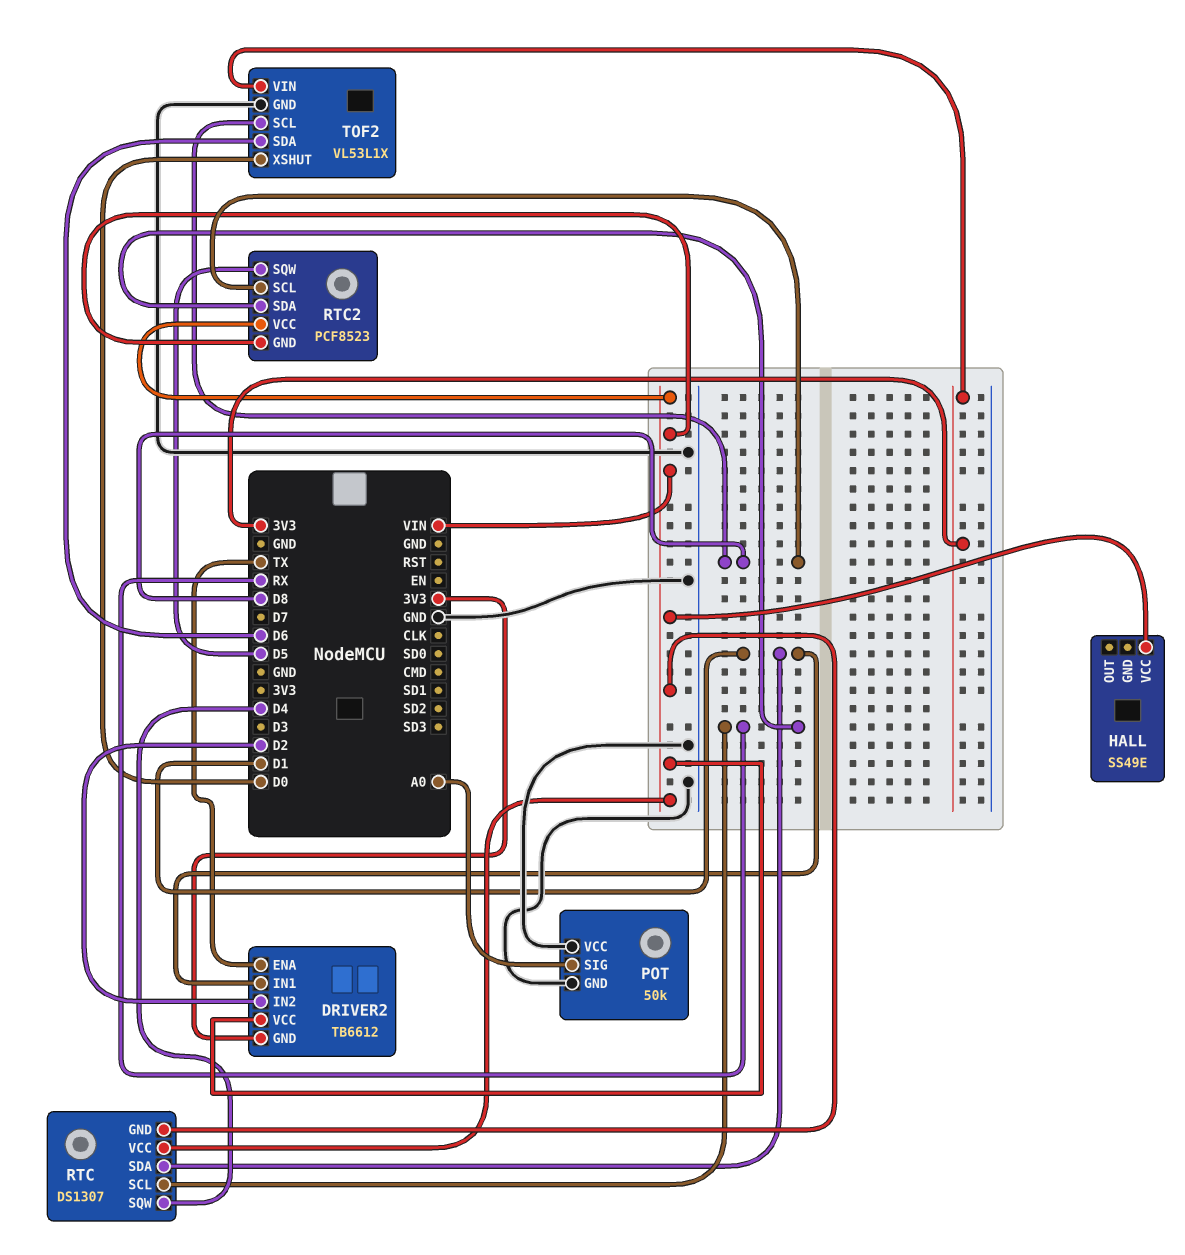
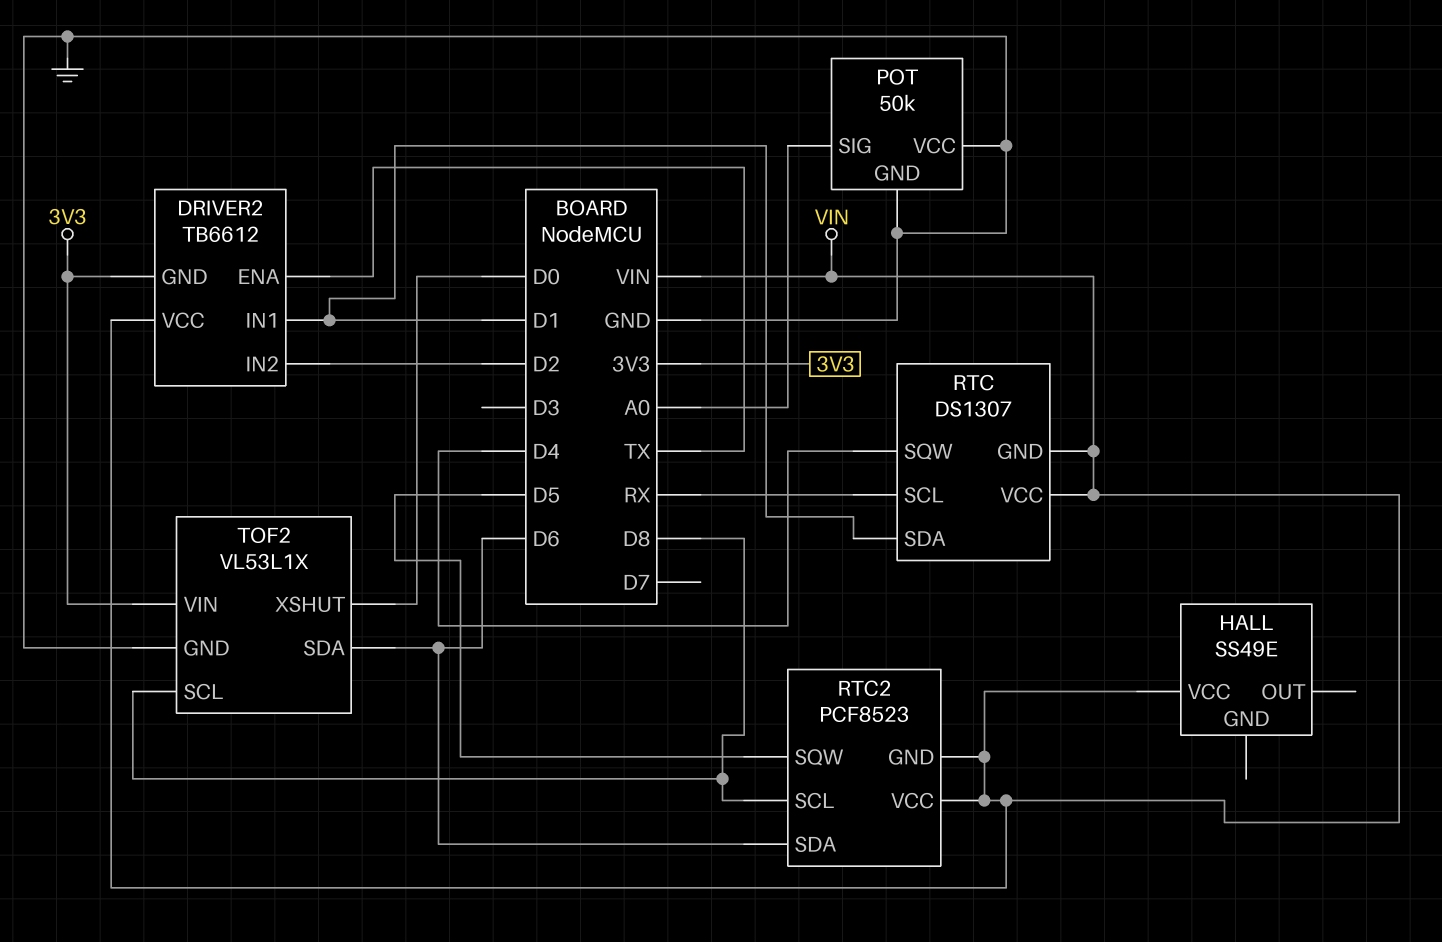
RTC2 pin SDA: RX -> D6

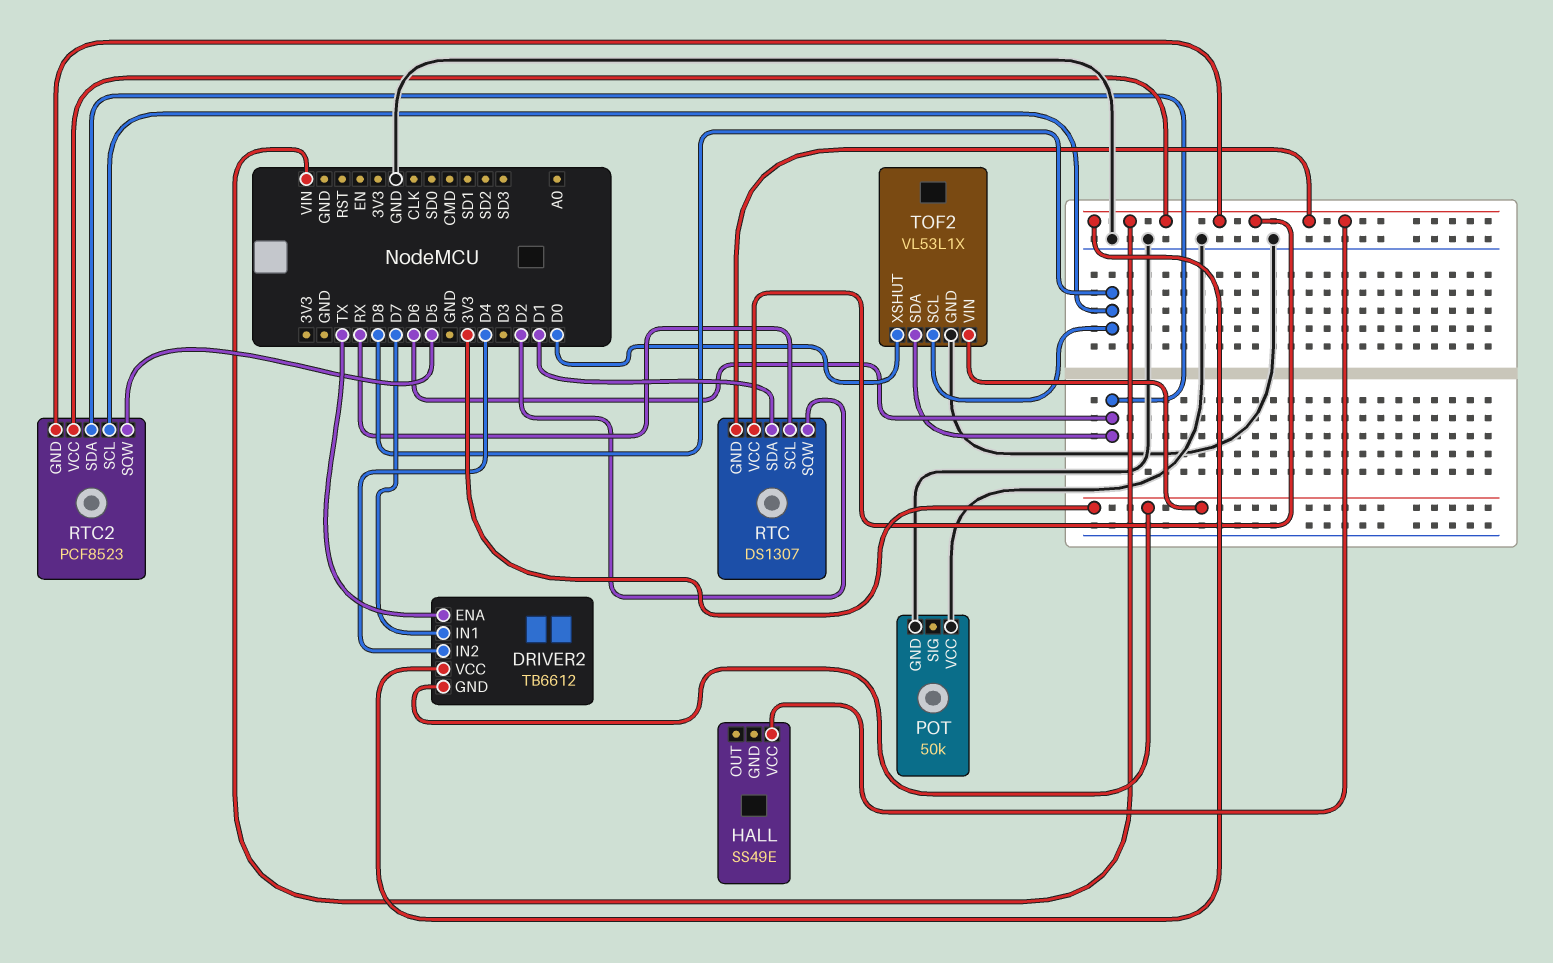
DRIVER2 pin IN1: D1 -> D7
DRIVER2 pin IN2: D2 -> D4
POT pin SIG: A0 -> none
RTC pin SQW: D4 -> D2

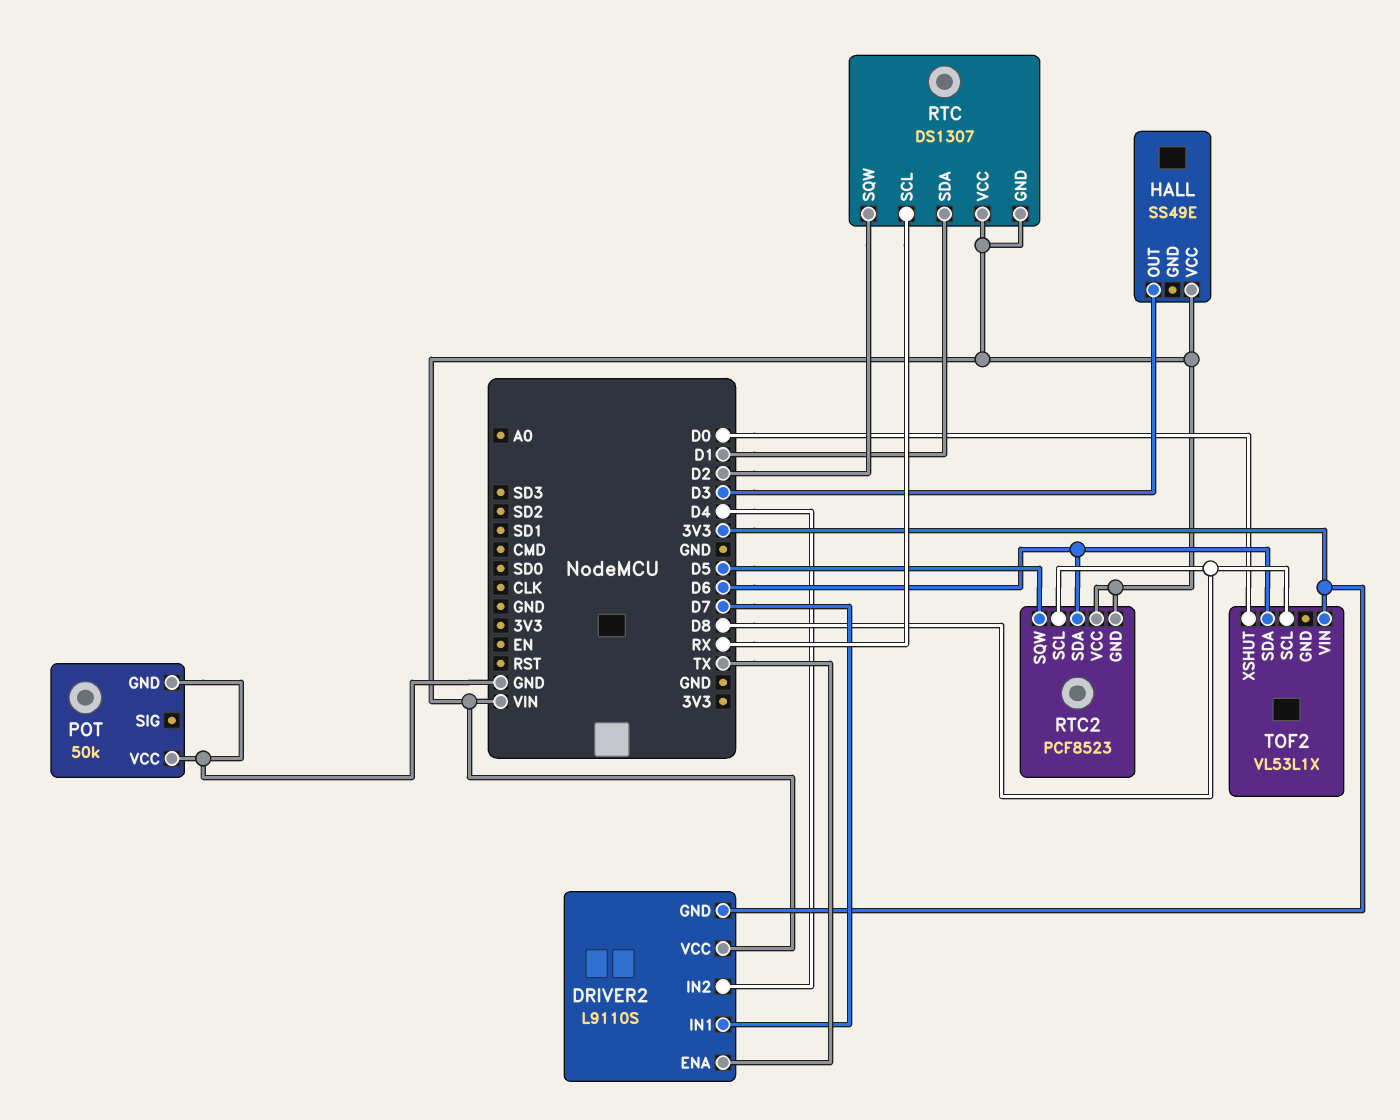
DRIVER2: TB6612 -> L9110S
HALL pin OUT: none -> D3
TOF2 pin GND: GND -> none

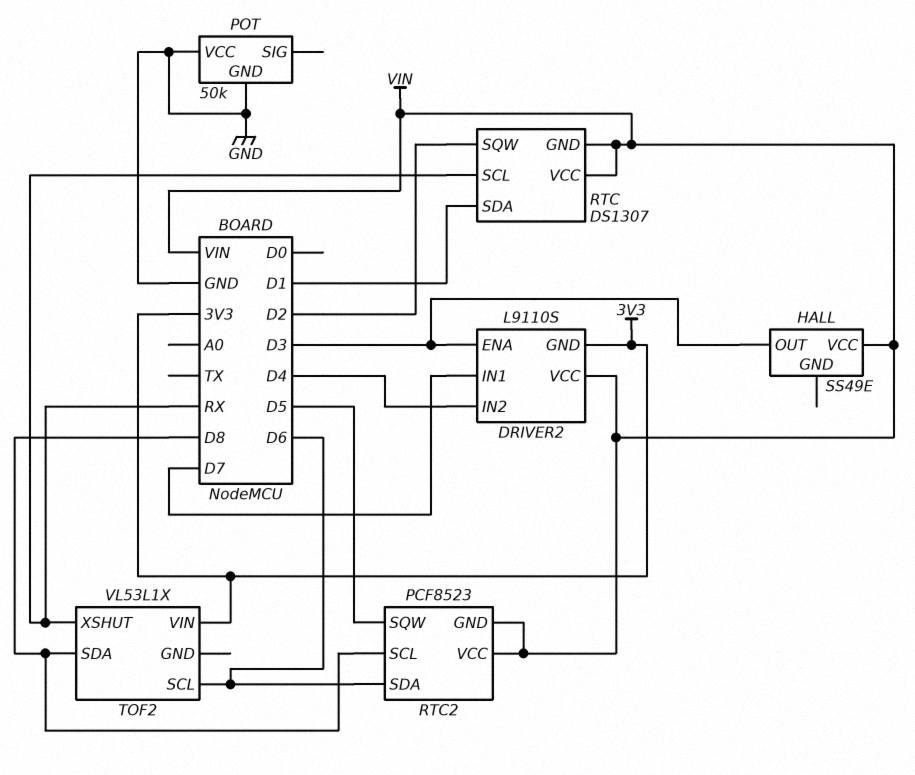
DRIVER2 pin ENA: TX -> D3
TOF2 pin SCL: D8 -> D6
TOF2 pin SDA: D6 -> D8
TOF2 pin XSHUT: D0 -> RX

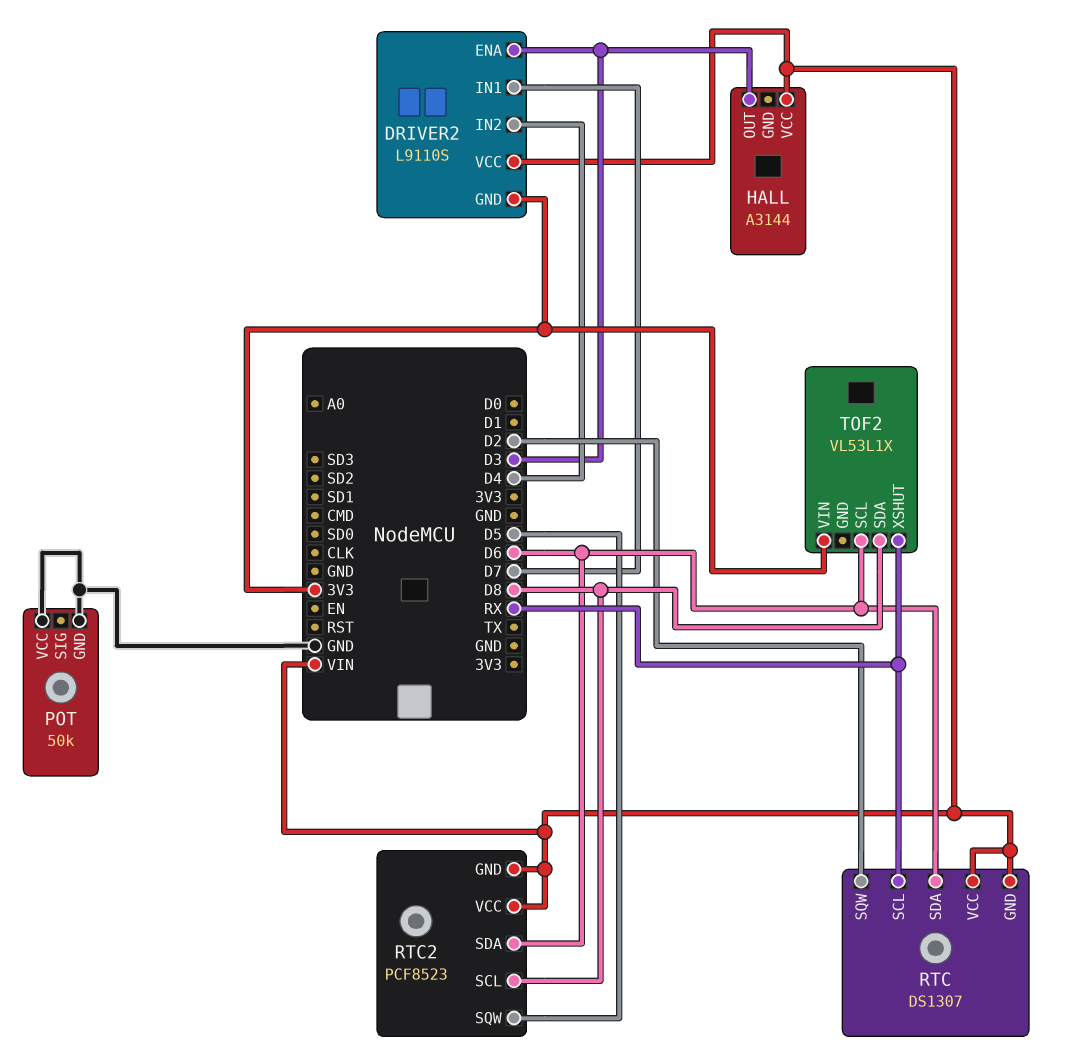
HALL: SS49E -> A3144
RTC pin SDA: D1 -> D6

